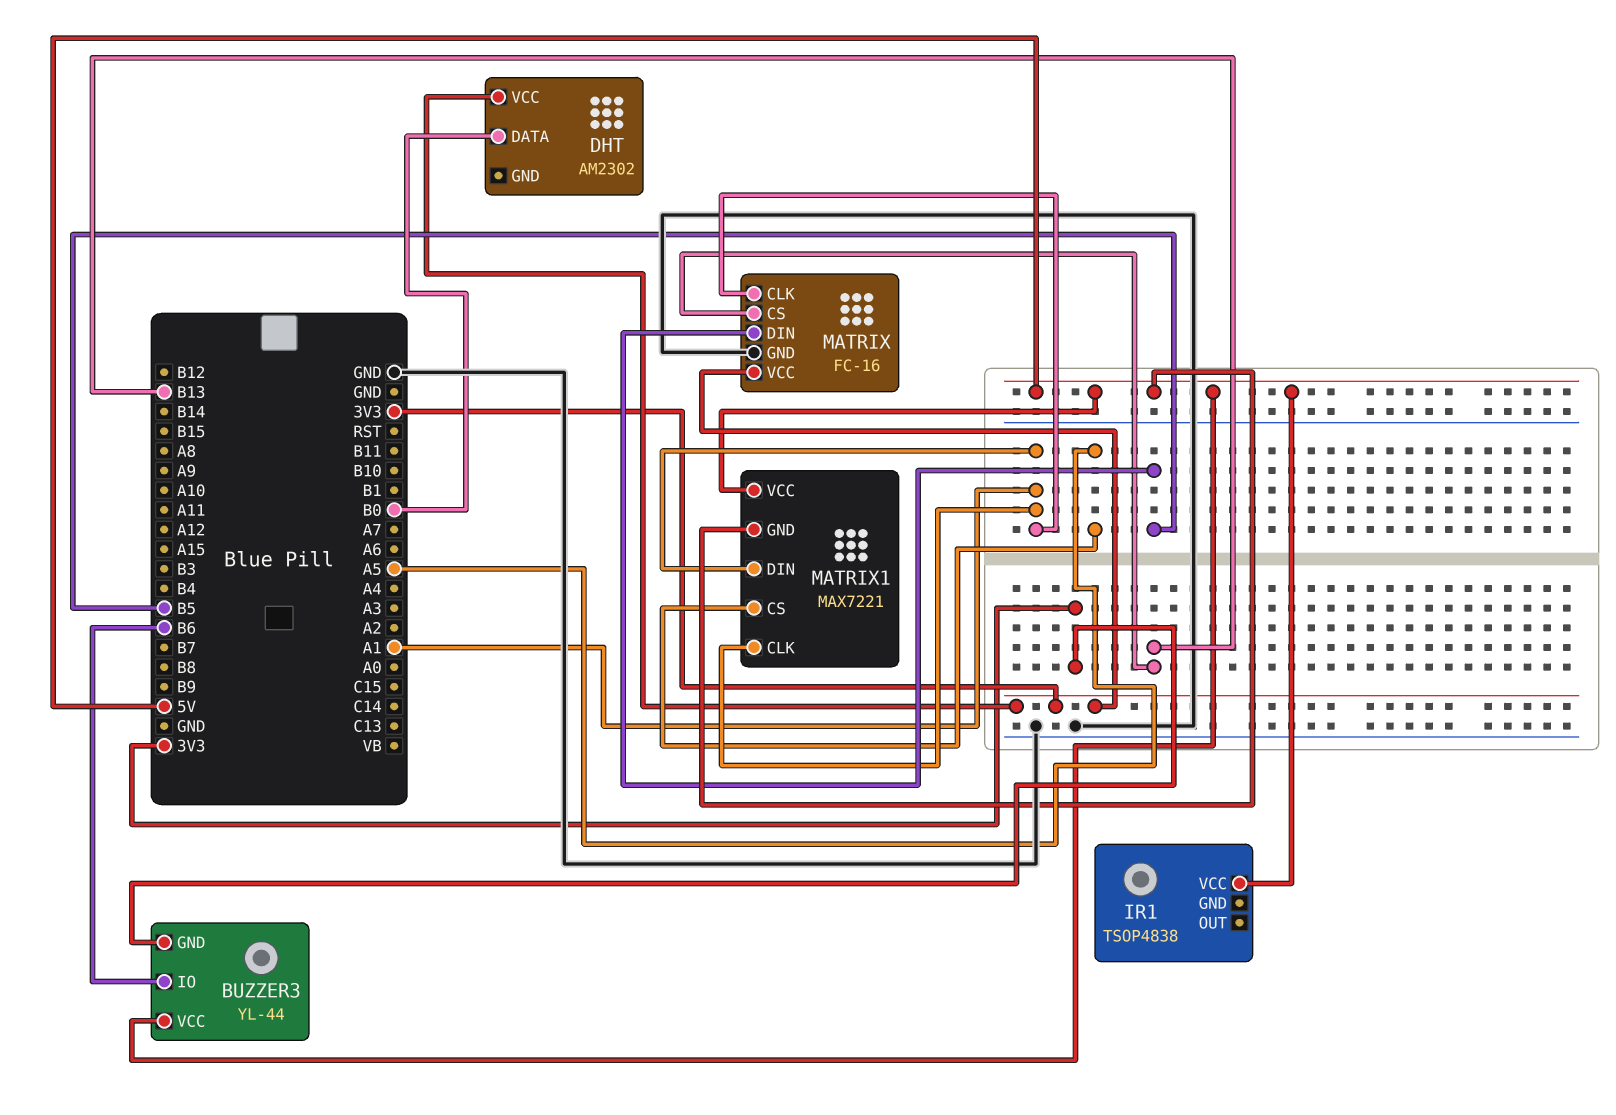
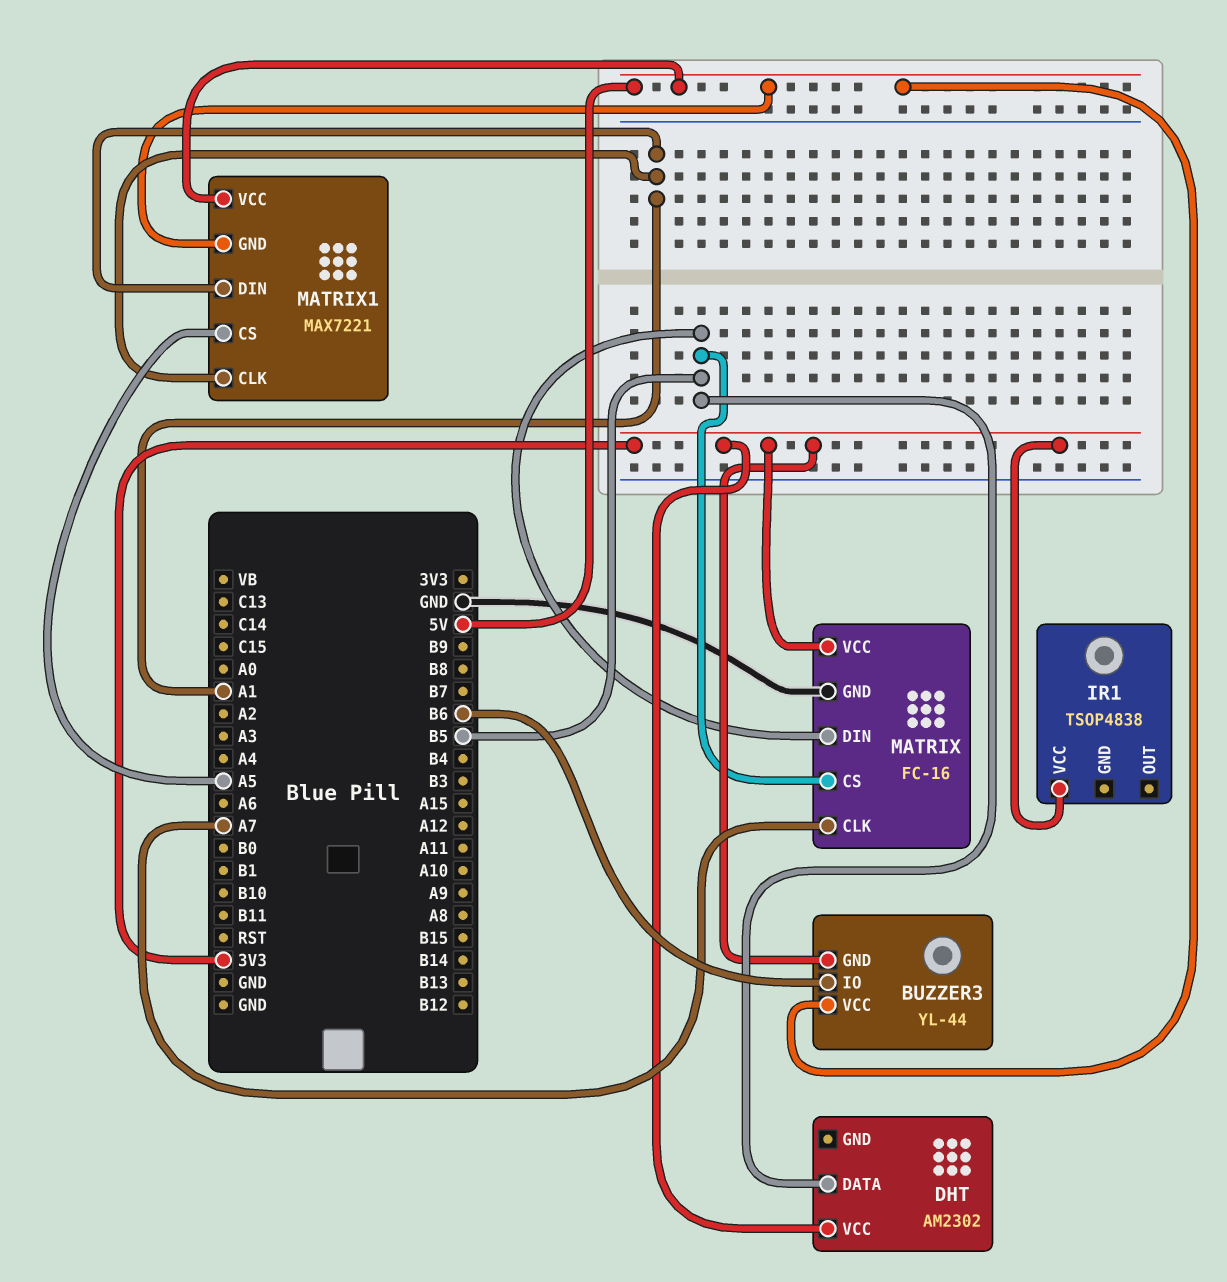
DHT pin DATA: B0 -> B5
IR1 pin VCC: 5V -> 3V3
MATRIX pin CLK: A1 -> A7
MATRIX pin CS: B13 -> B5

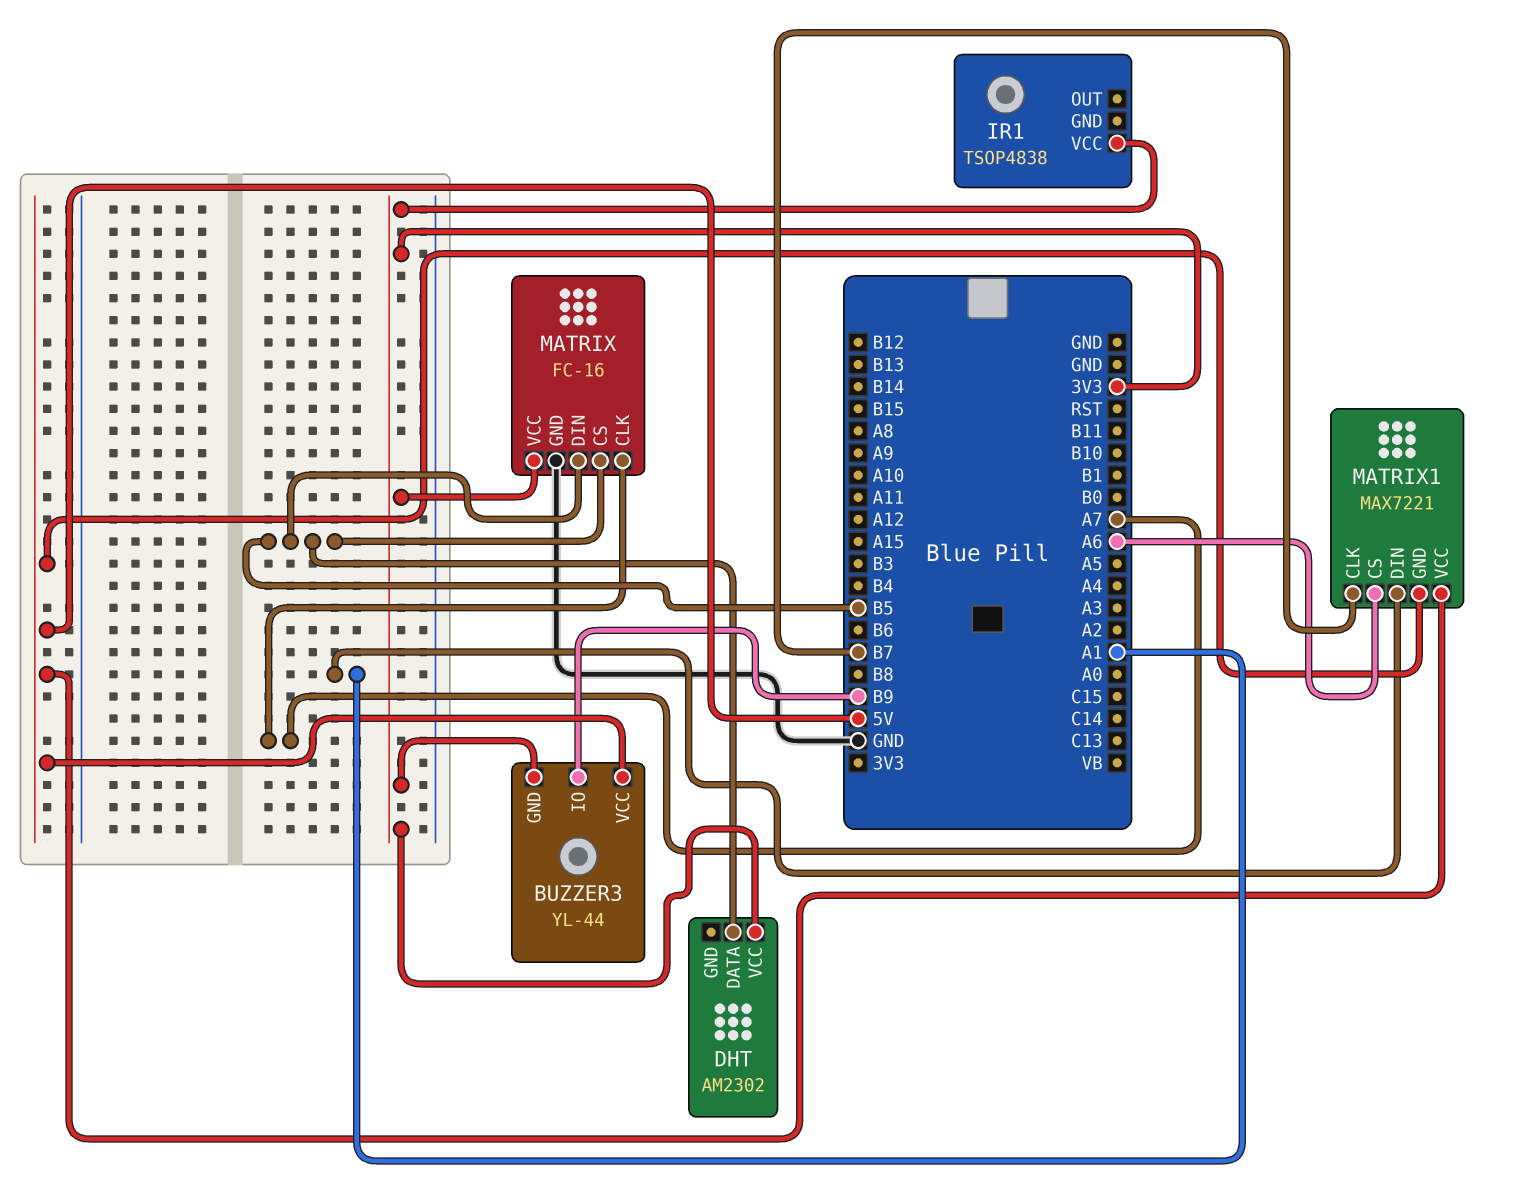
BUZZER3 pin IO: B6 -> B9
MATRIX1 pin CLK: A1 -> B7
MATRIX1 pin CS: A5 -> A6

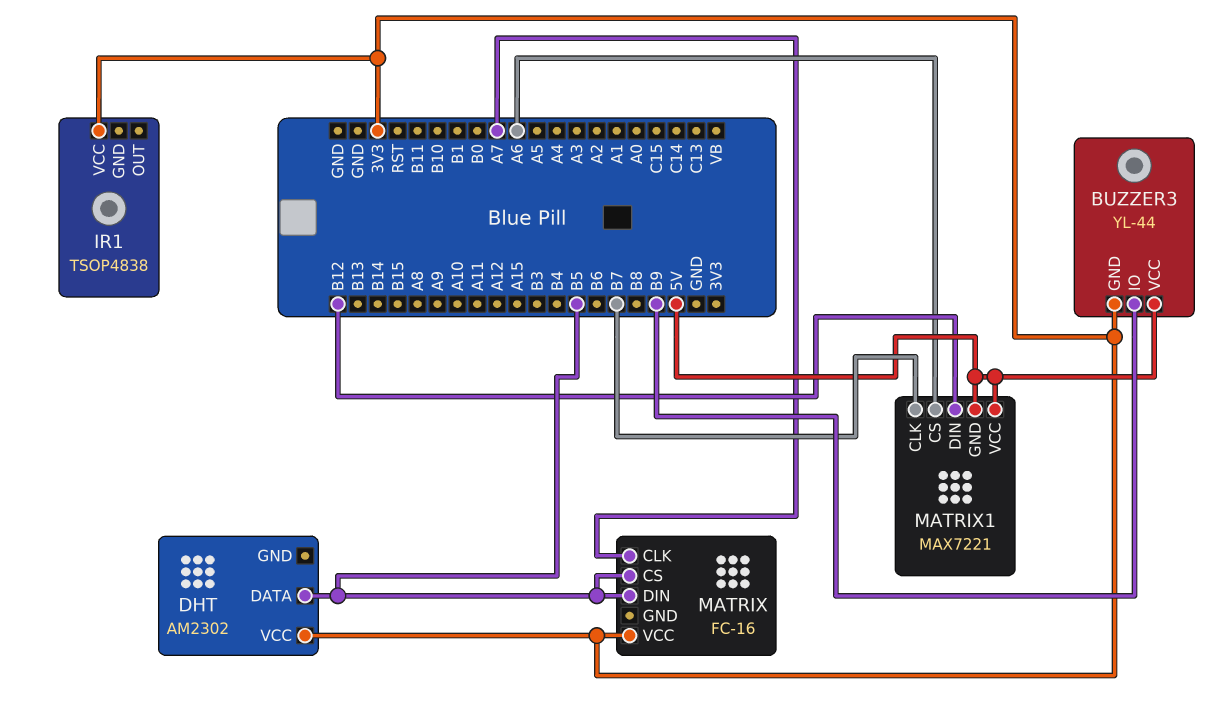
MATRIX pin GND: GND -> none
MATRIX1 pin DIN: A1 -> B12

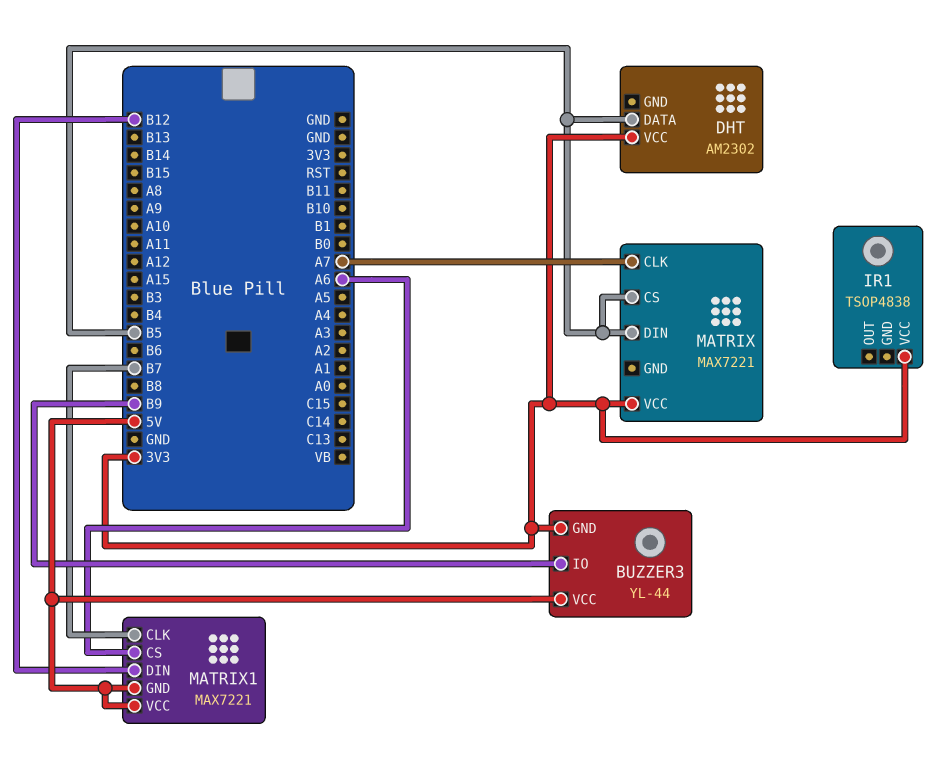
MATRIX: FC-16 -> MAX7221

